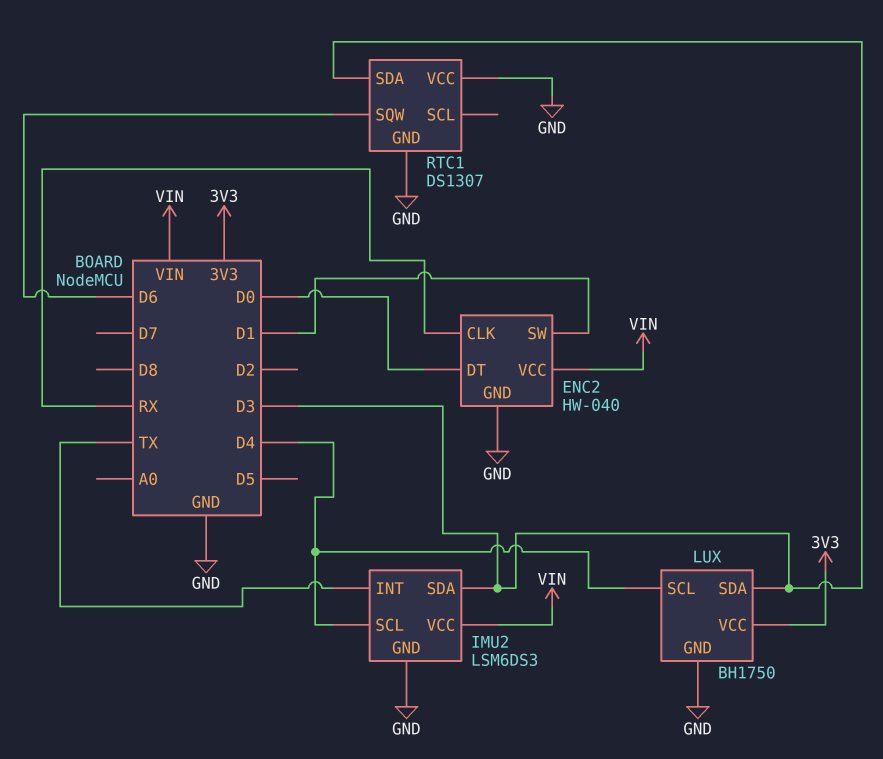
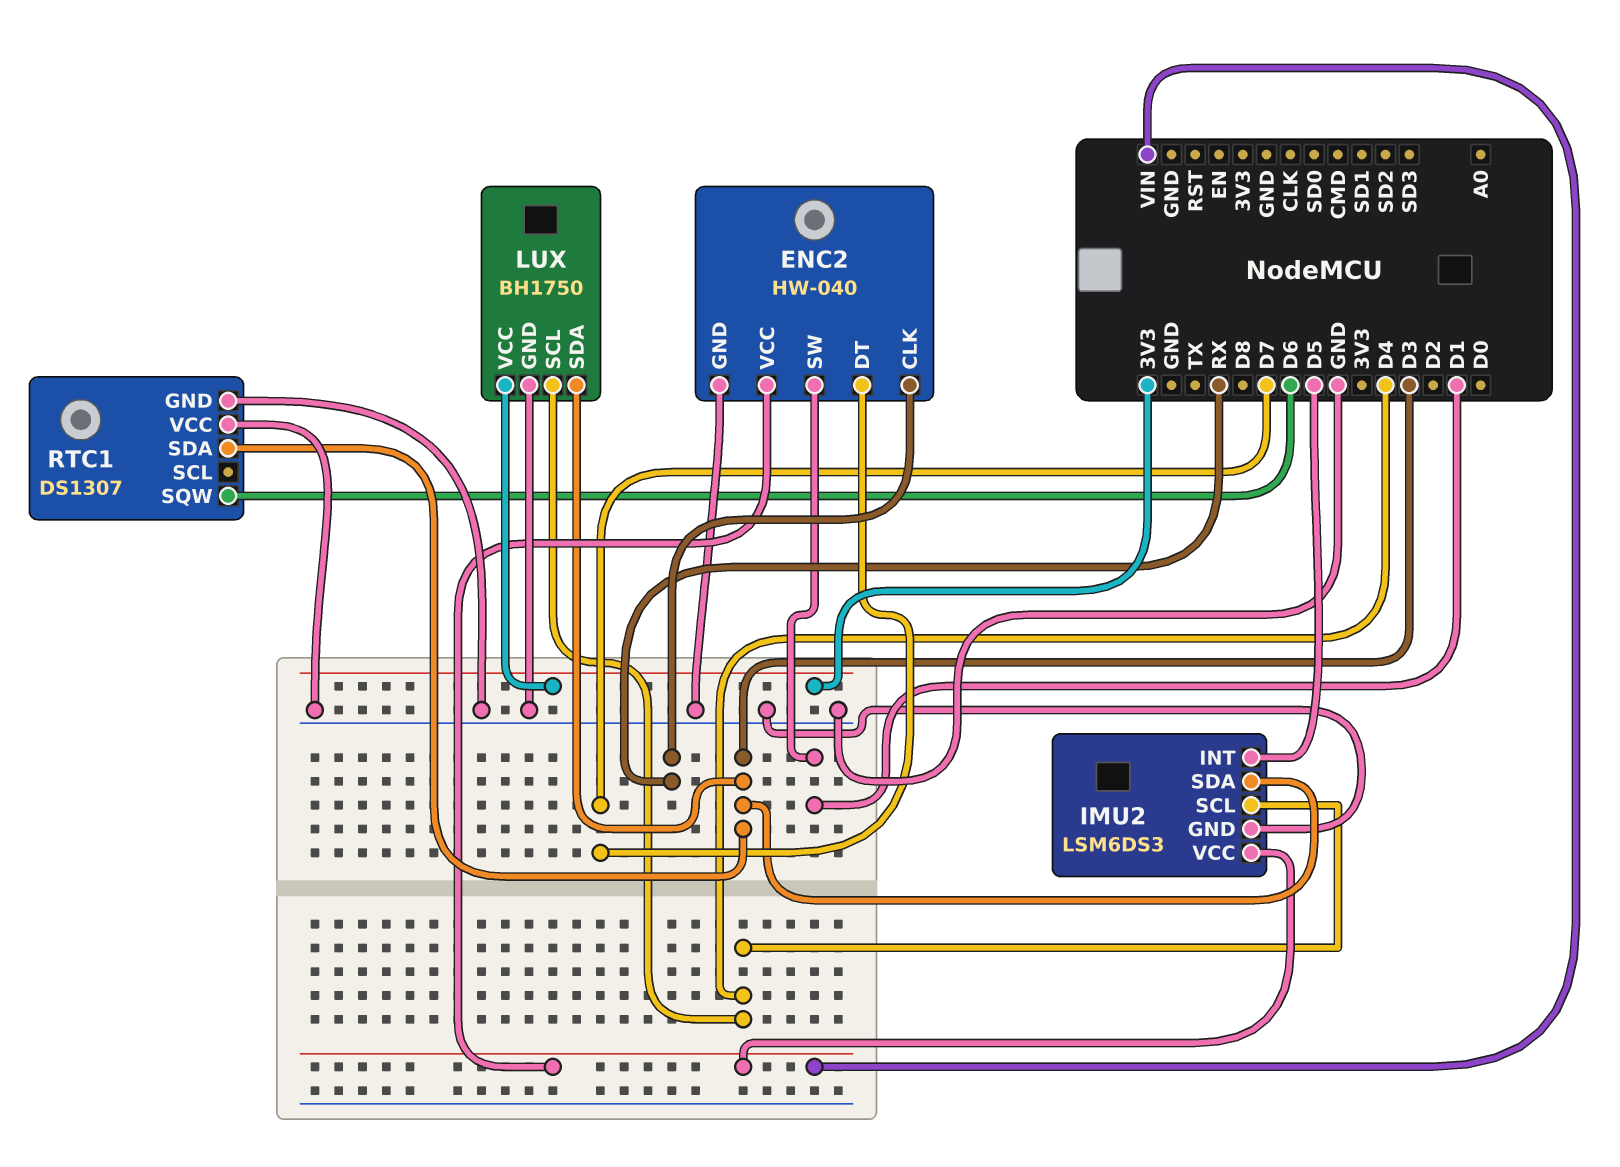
ENC2 pin DT: D0 -> D7
IMU2 pin INT: TX -> D5

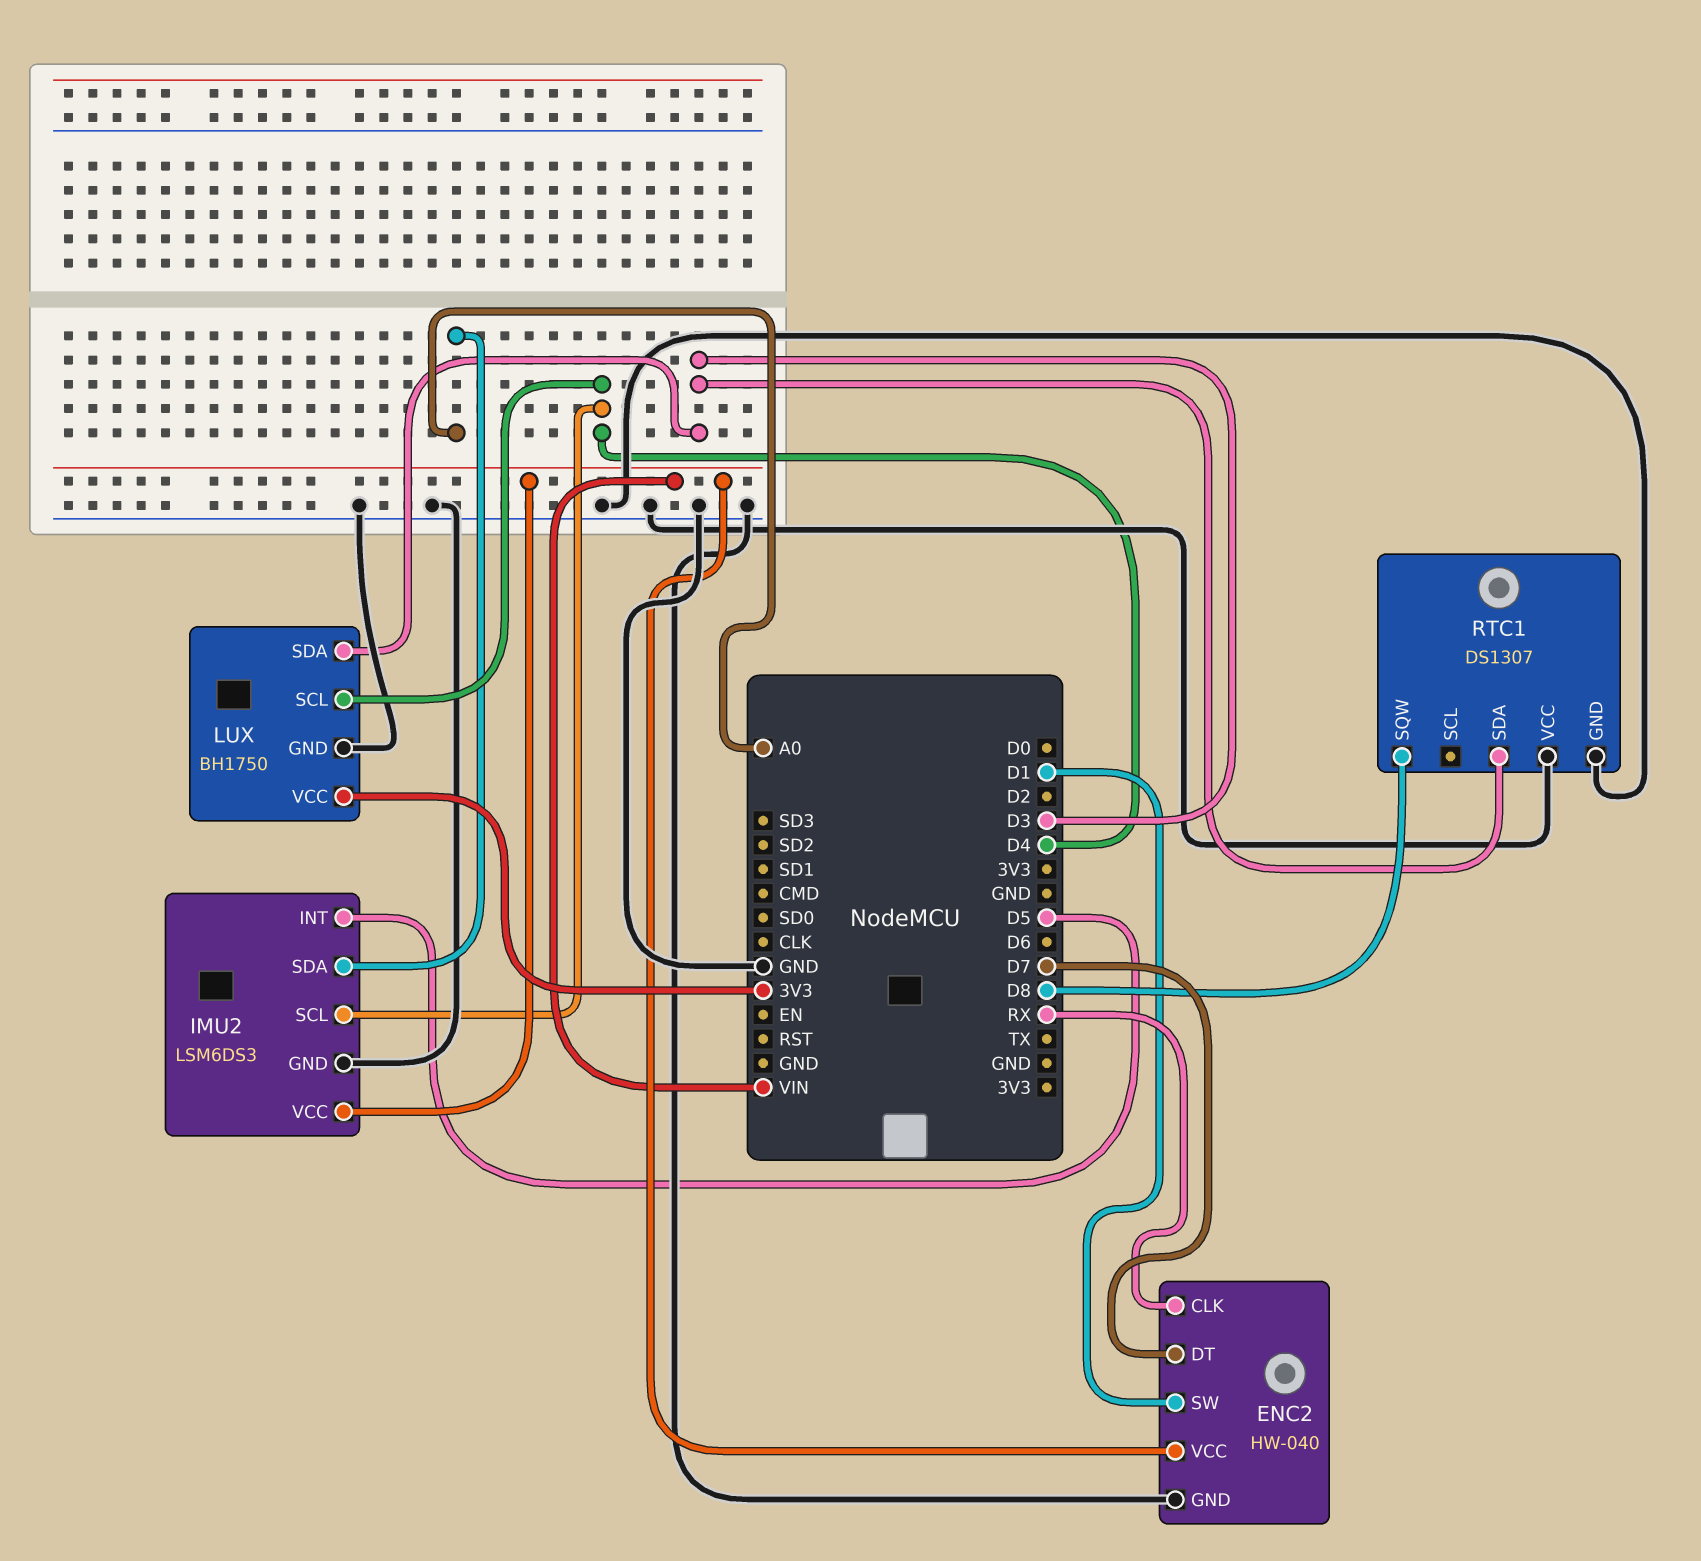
IMU2 pin SDA: D3 -> A0
RTC1 pin SQW: D6 -> D8

